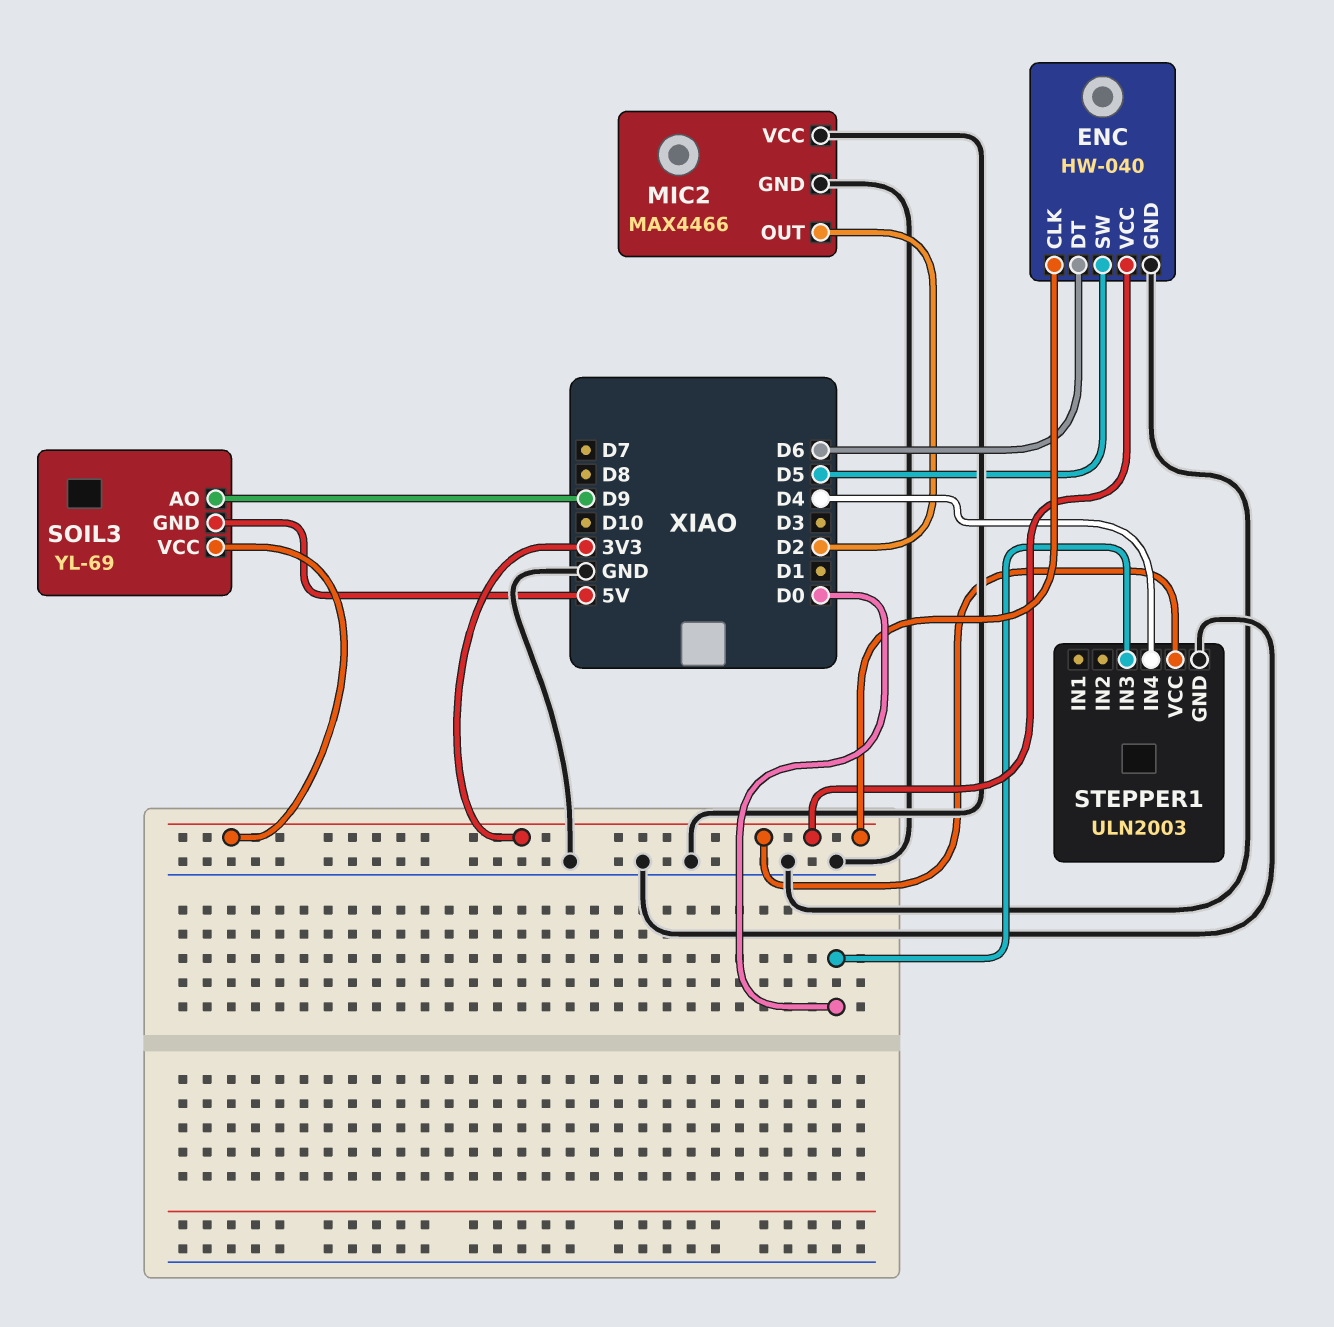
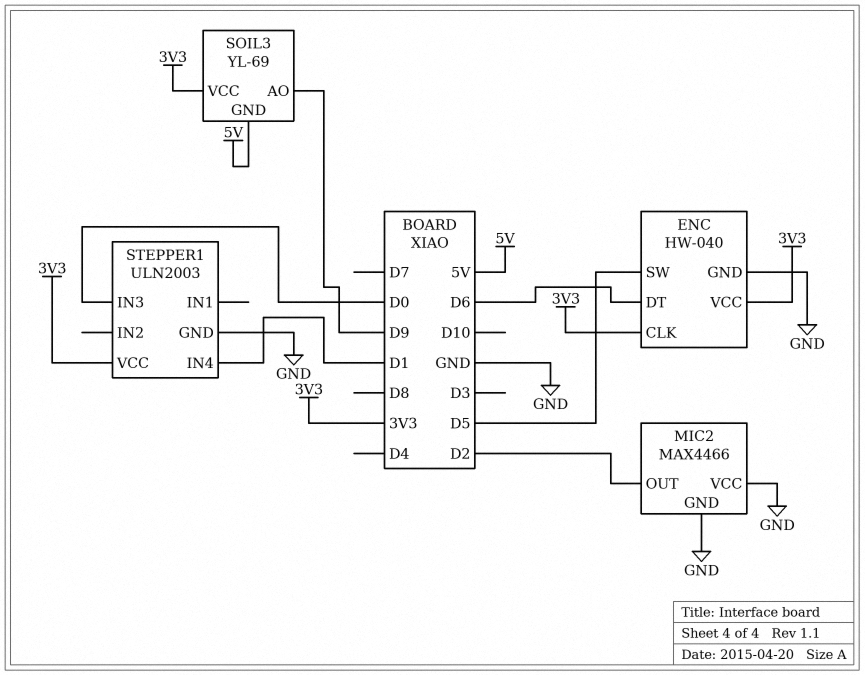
STEPPER1 pin IN4: D4 -> D1

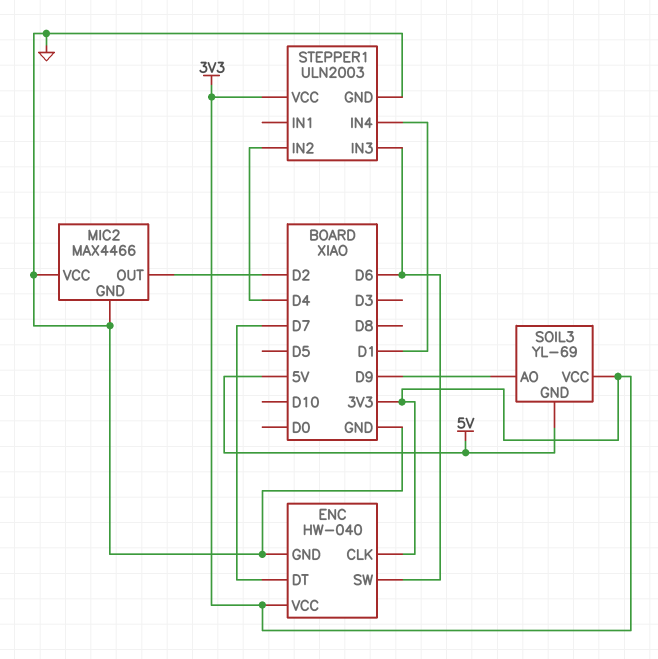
ENC pin DT: D6 -> D7
ENC pin SW: D5 -> D6
STEPPER1 pin IN2: none -> D4
STEPPER1 pin IN3: D0 -> D6

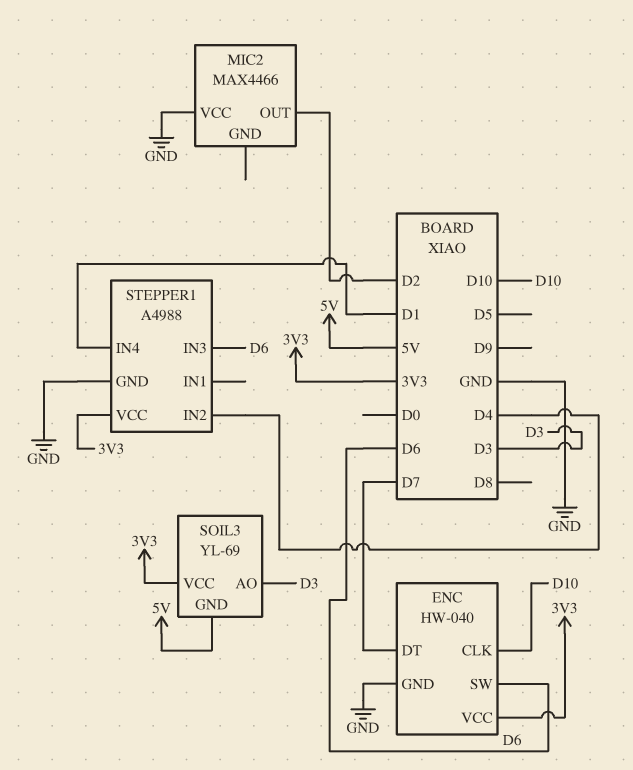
ENC pin CLK: 3V3 -> D10
MIC2 pin GND: GND -> none
SOIL3 pin AO: D9 -> D3
STEPPER1: ULN2003 -> A4988

